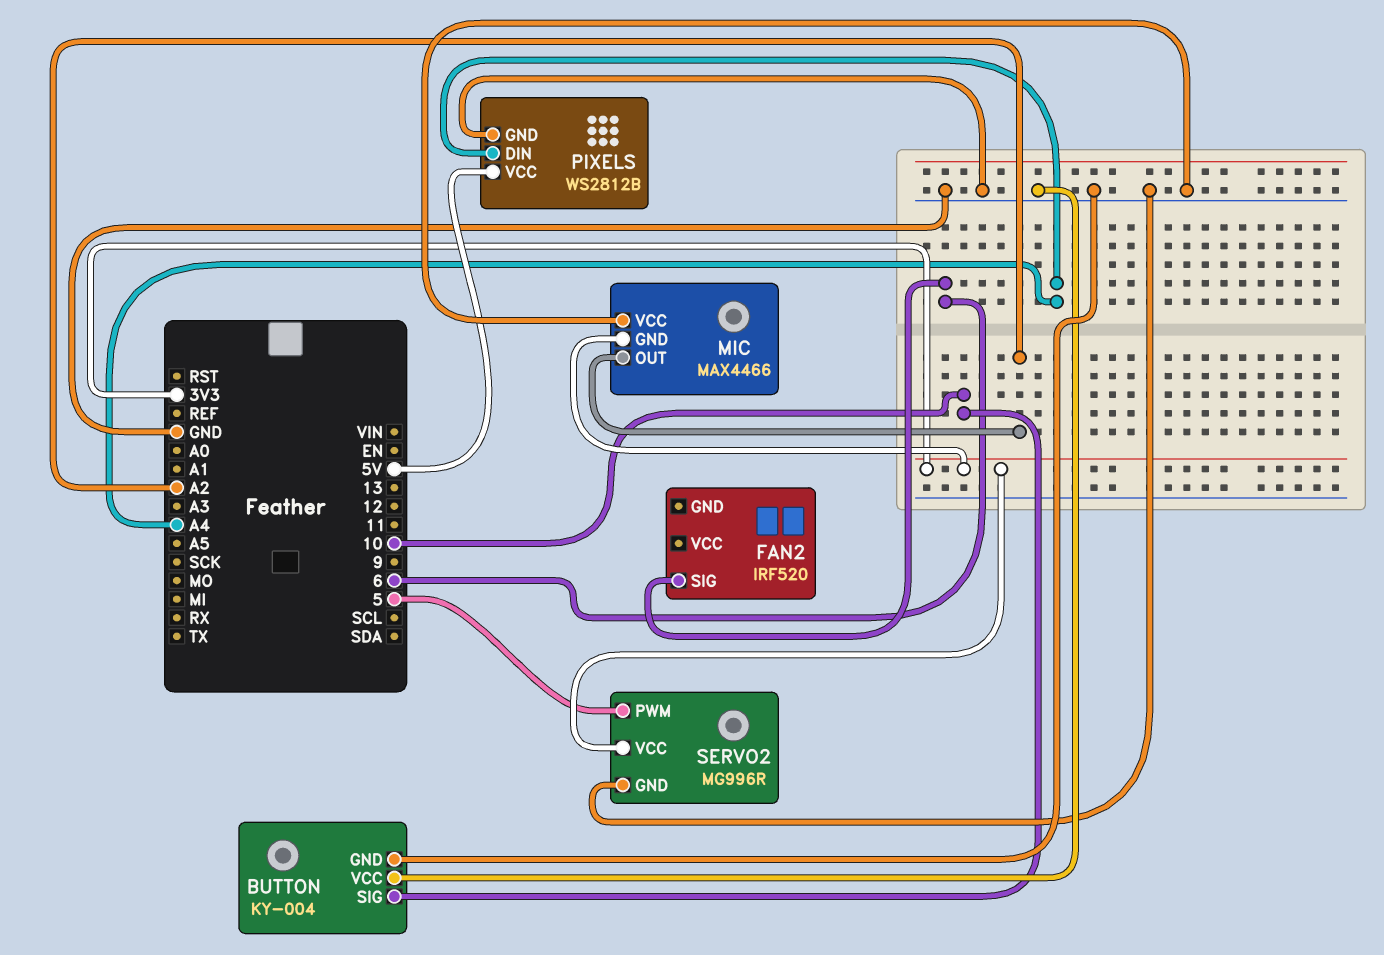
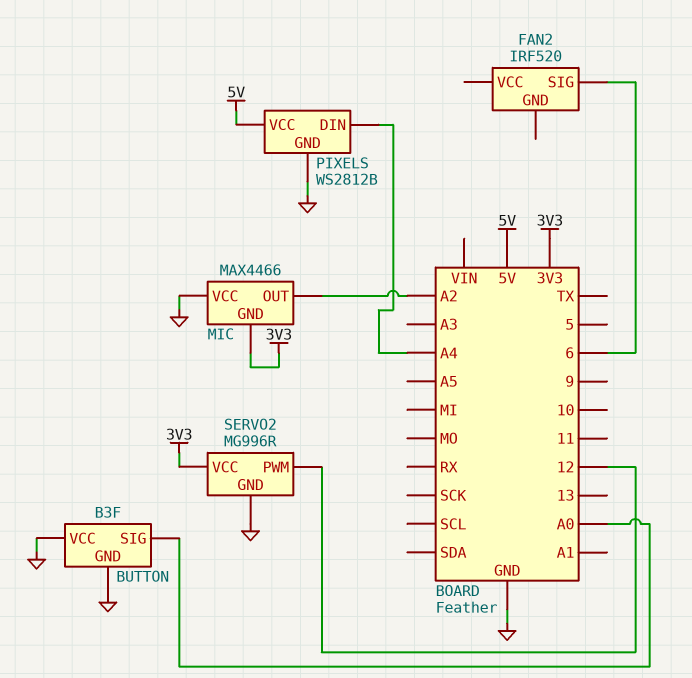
BUTTON: KY-004 -> B3F
BUTTON pin SIG: 10 -> A0
SERVO2 pin PWM: 5 -> 12

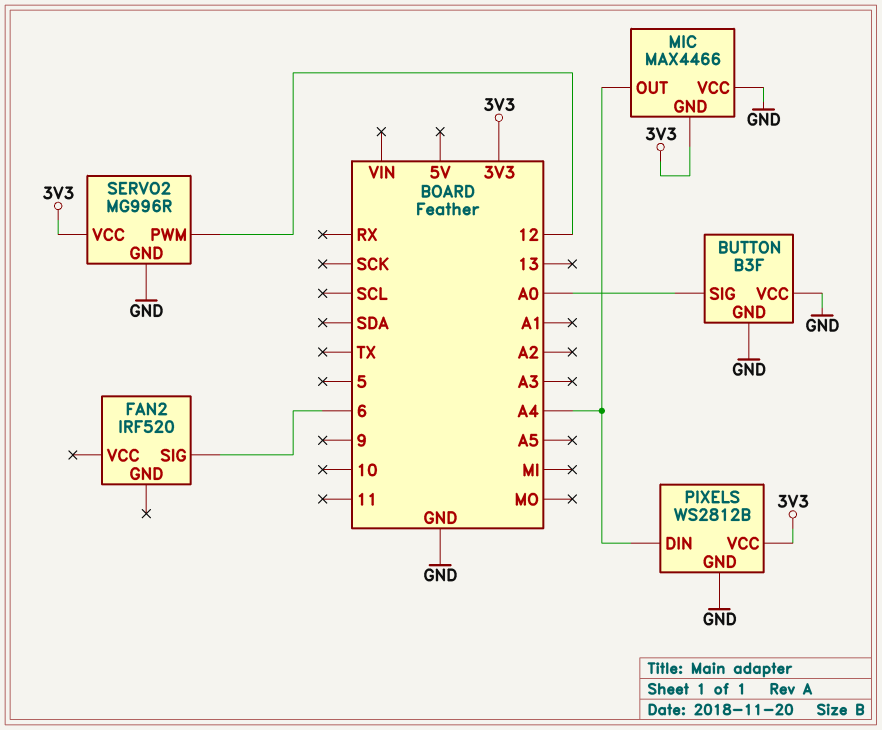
MIC pin OUT: A2 -> A4
PIXELS pin VCC: 5V -> 3V3

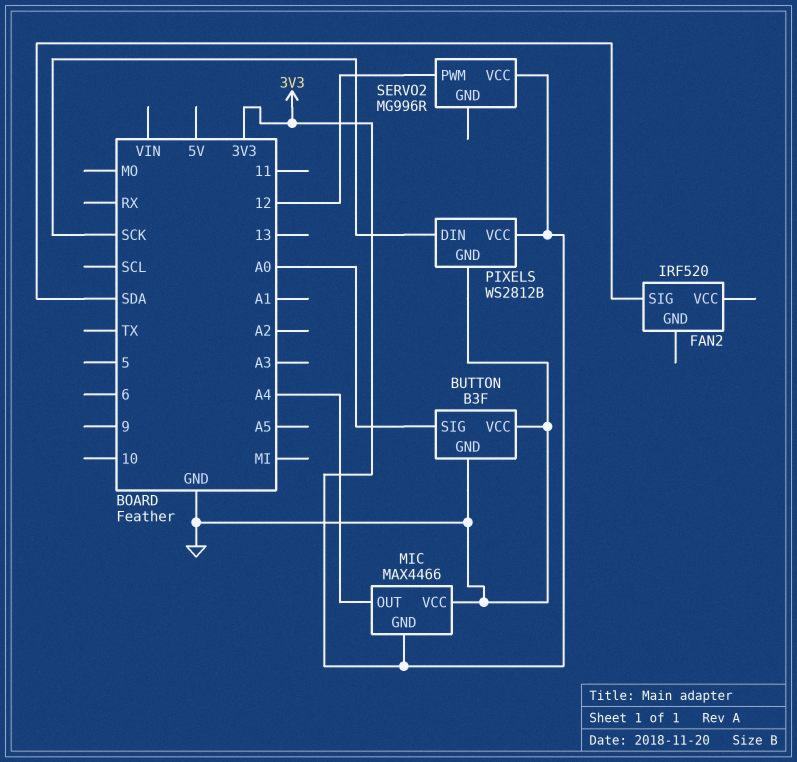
FAN2 pin SIG: 6 -> SDA
PIXELS pin DIN: A4 -> SCK
SERVO2 pin GND: GND -> none

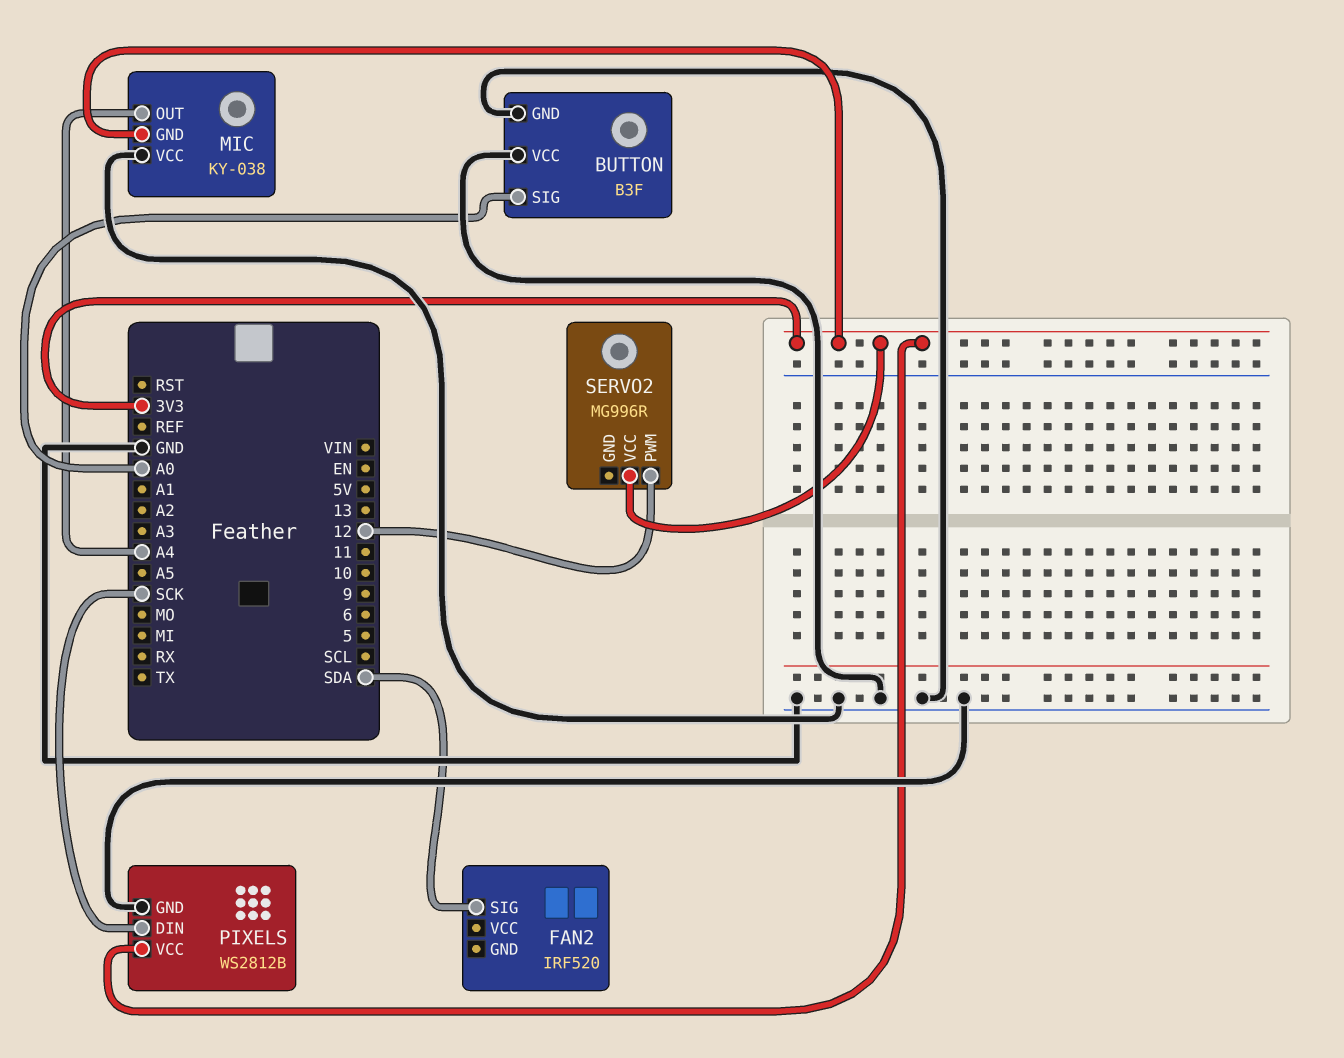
MIC: MAX4466 -> KY-038

